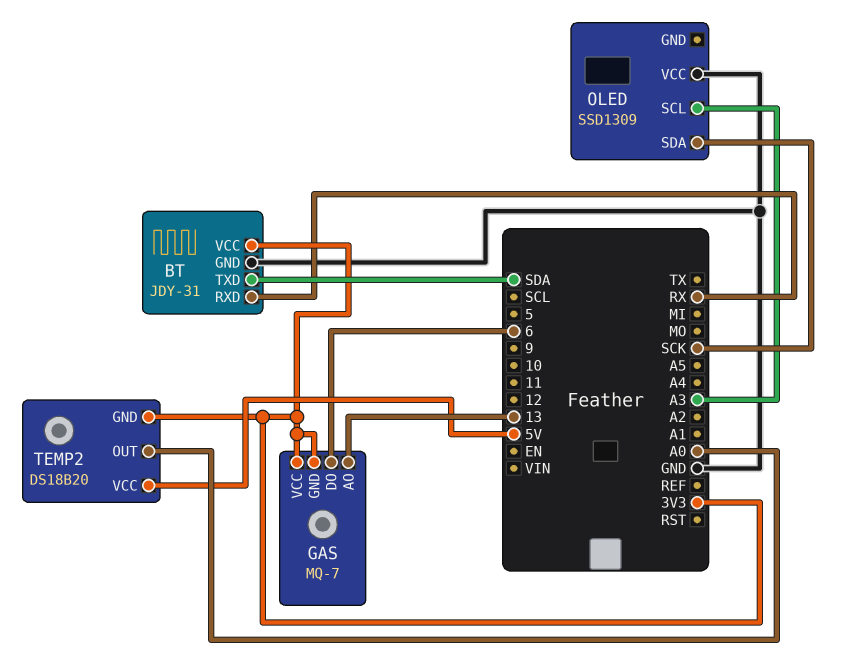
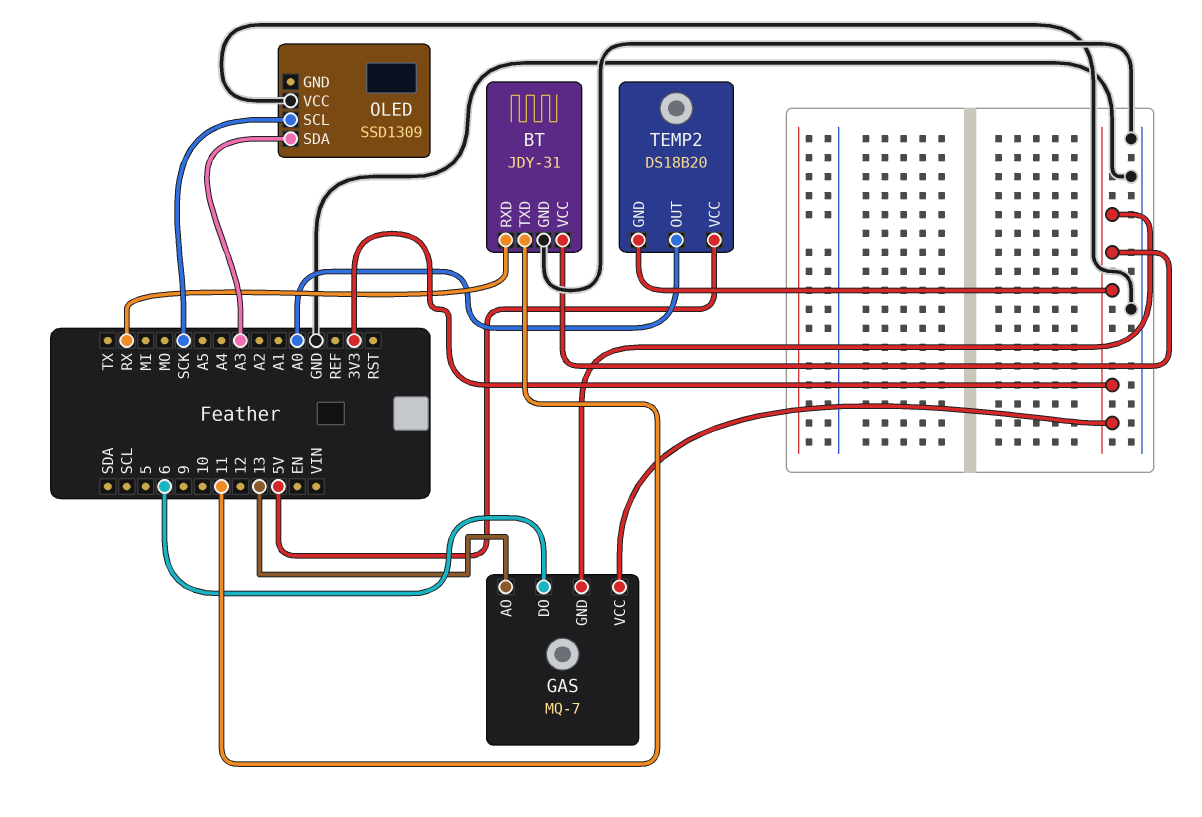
BT pin TXD: SDA -> 11
OLED pin SCL: A3 -> SCK
OLED pin SDA: SCK -> A3

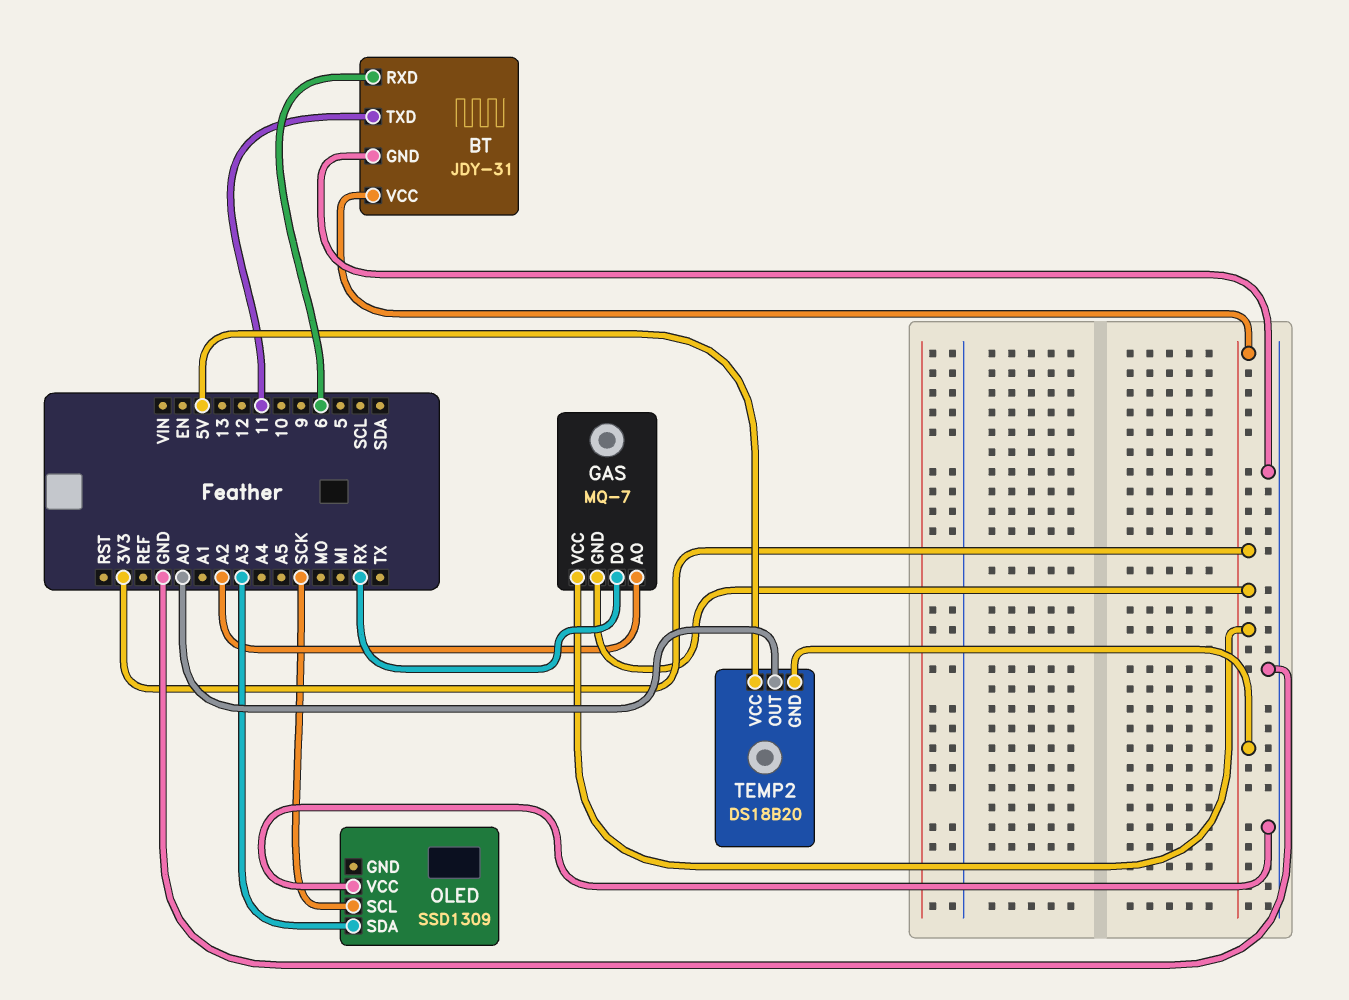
BT pin RXD: RX -> 6
GAS pin AO: 13 -> A2
GAS pin DO: 6 -> RX

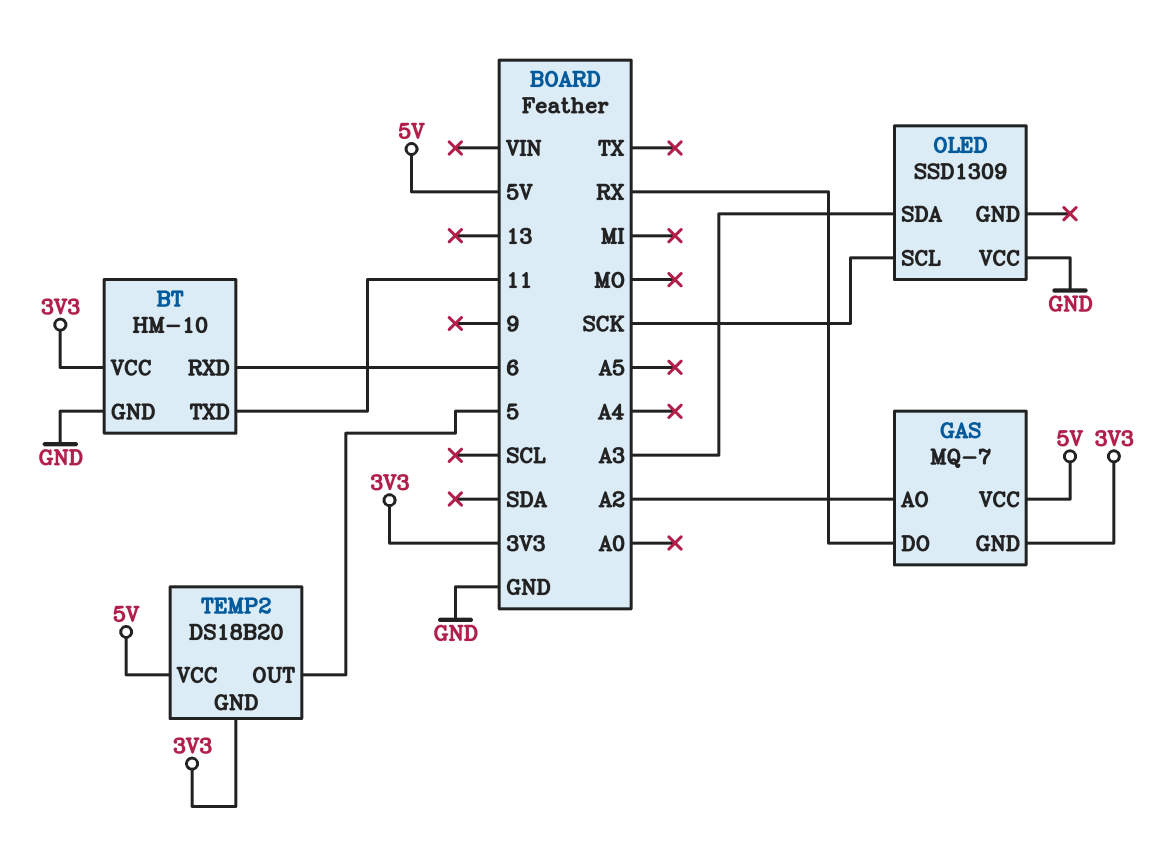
BT: JDY-31 -> HM-10
GAS pin VCC: 3V3 -> 5V
TEMP2 pin OUT: A0 -> 5

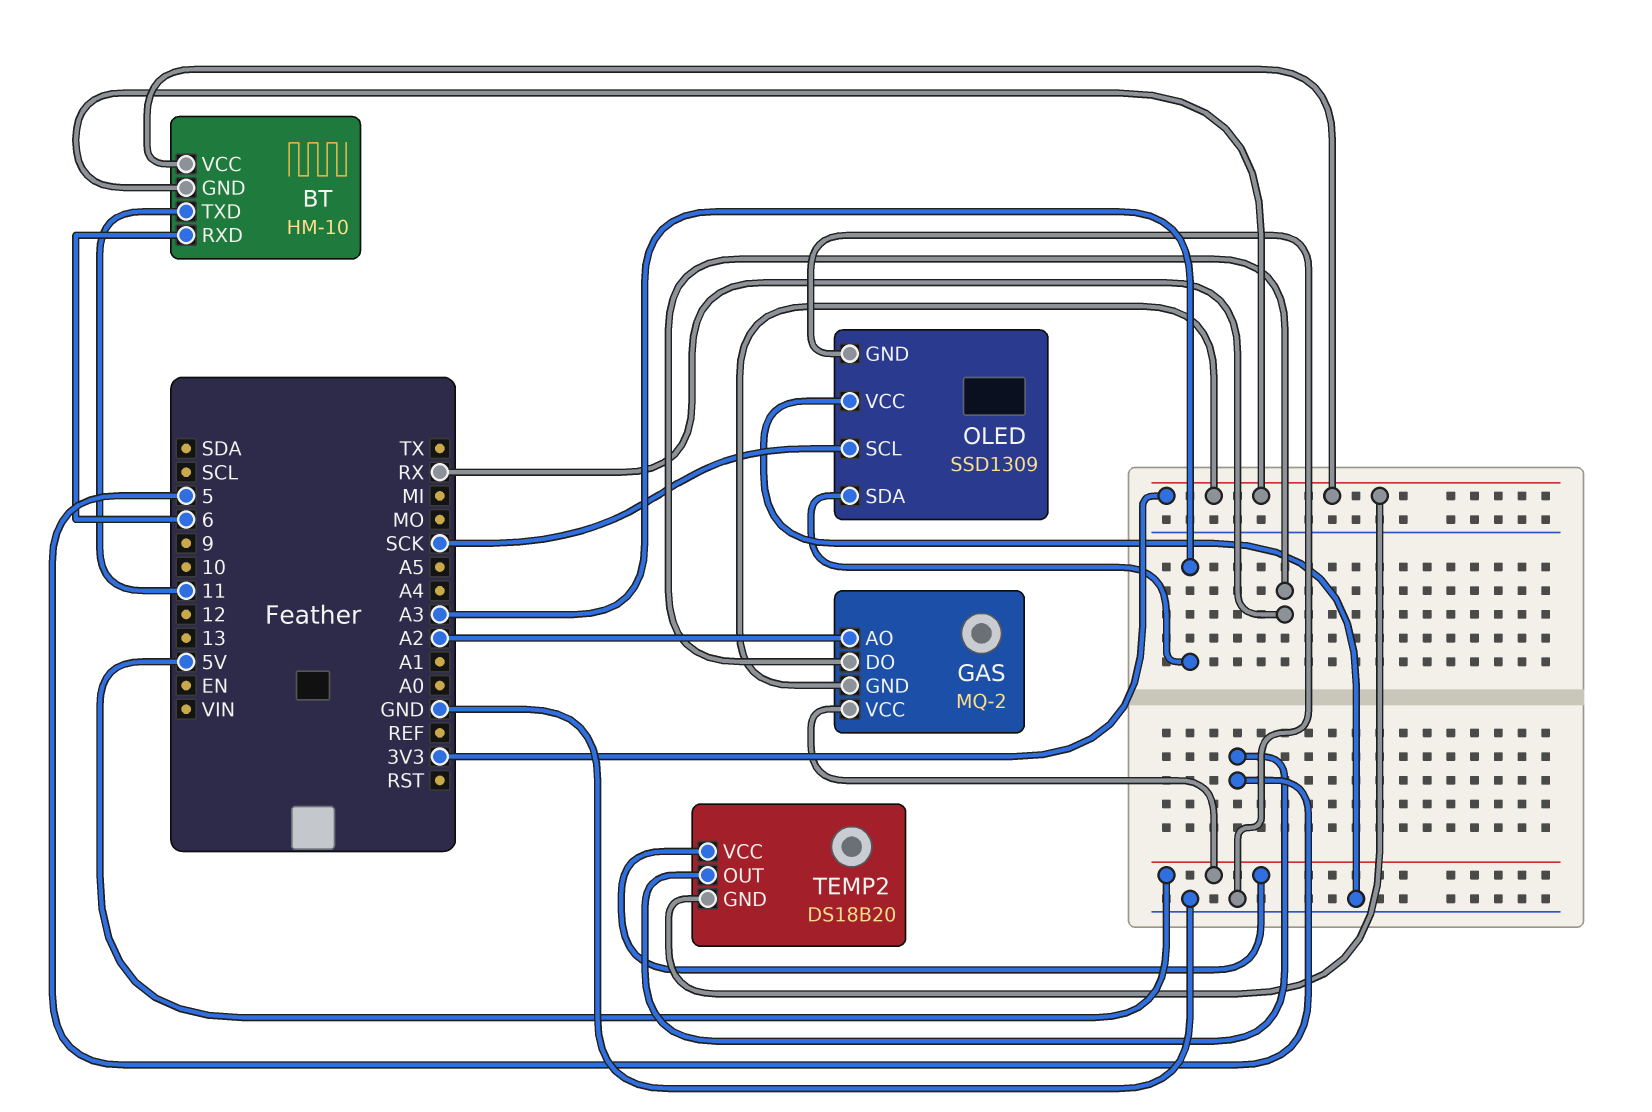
BT pin GND: GND -> 3V3
GAS: MQ-7 -> MQ-2
OLED pin GND: none -> GND

